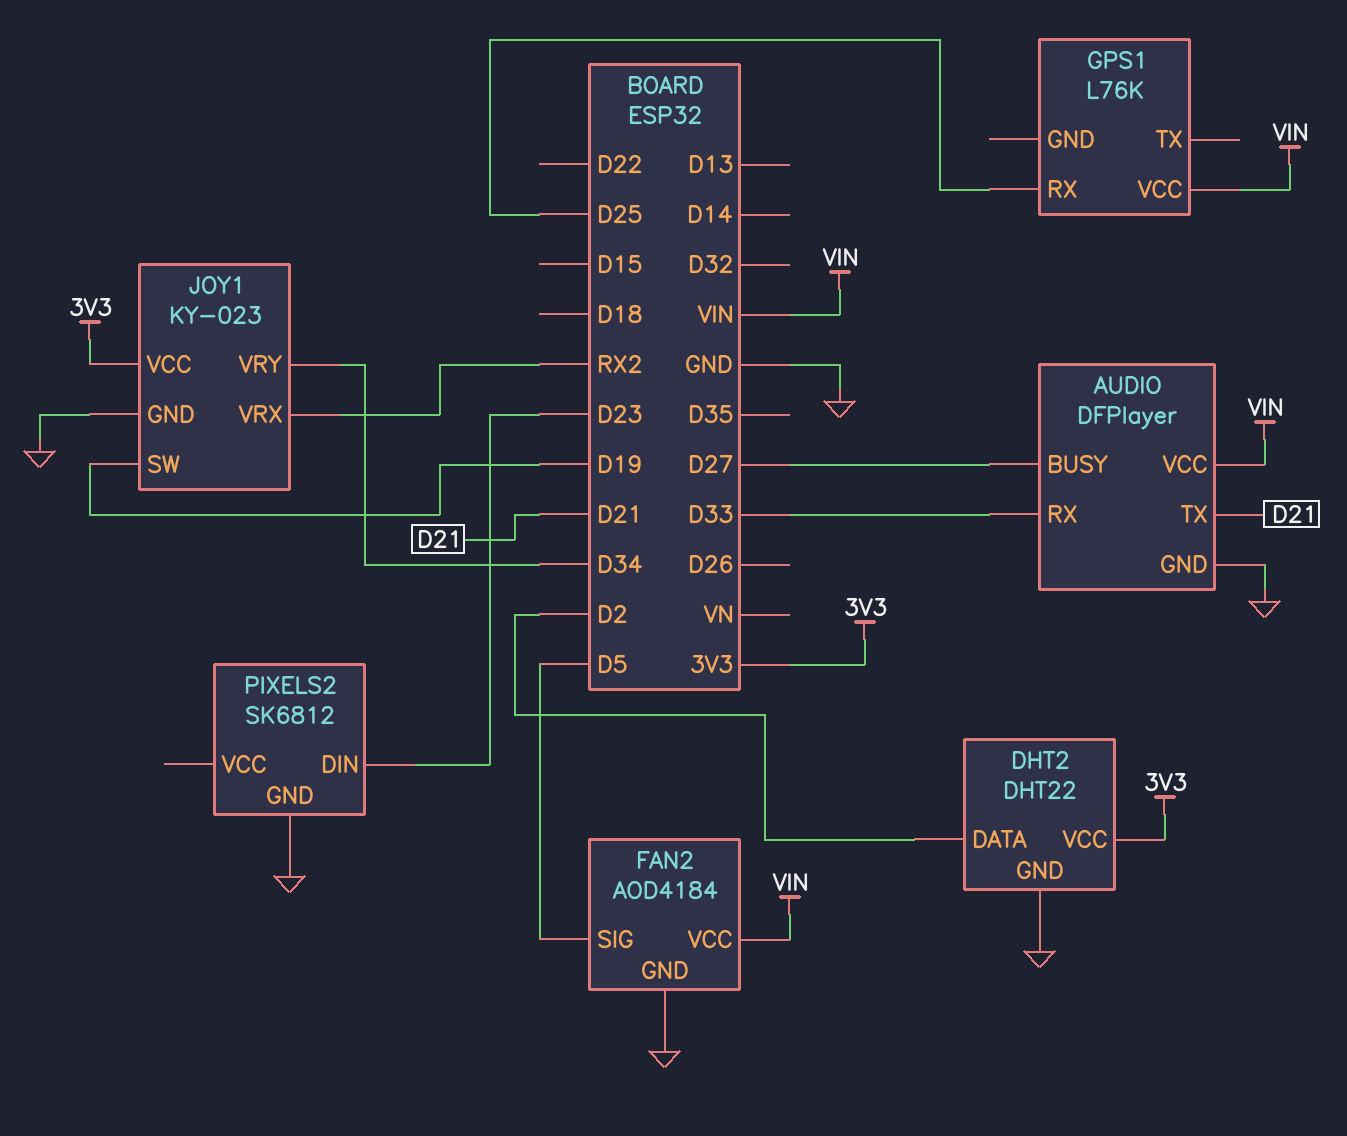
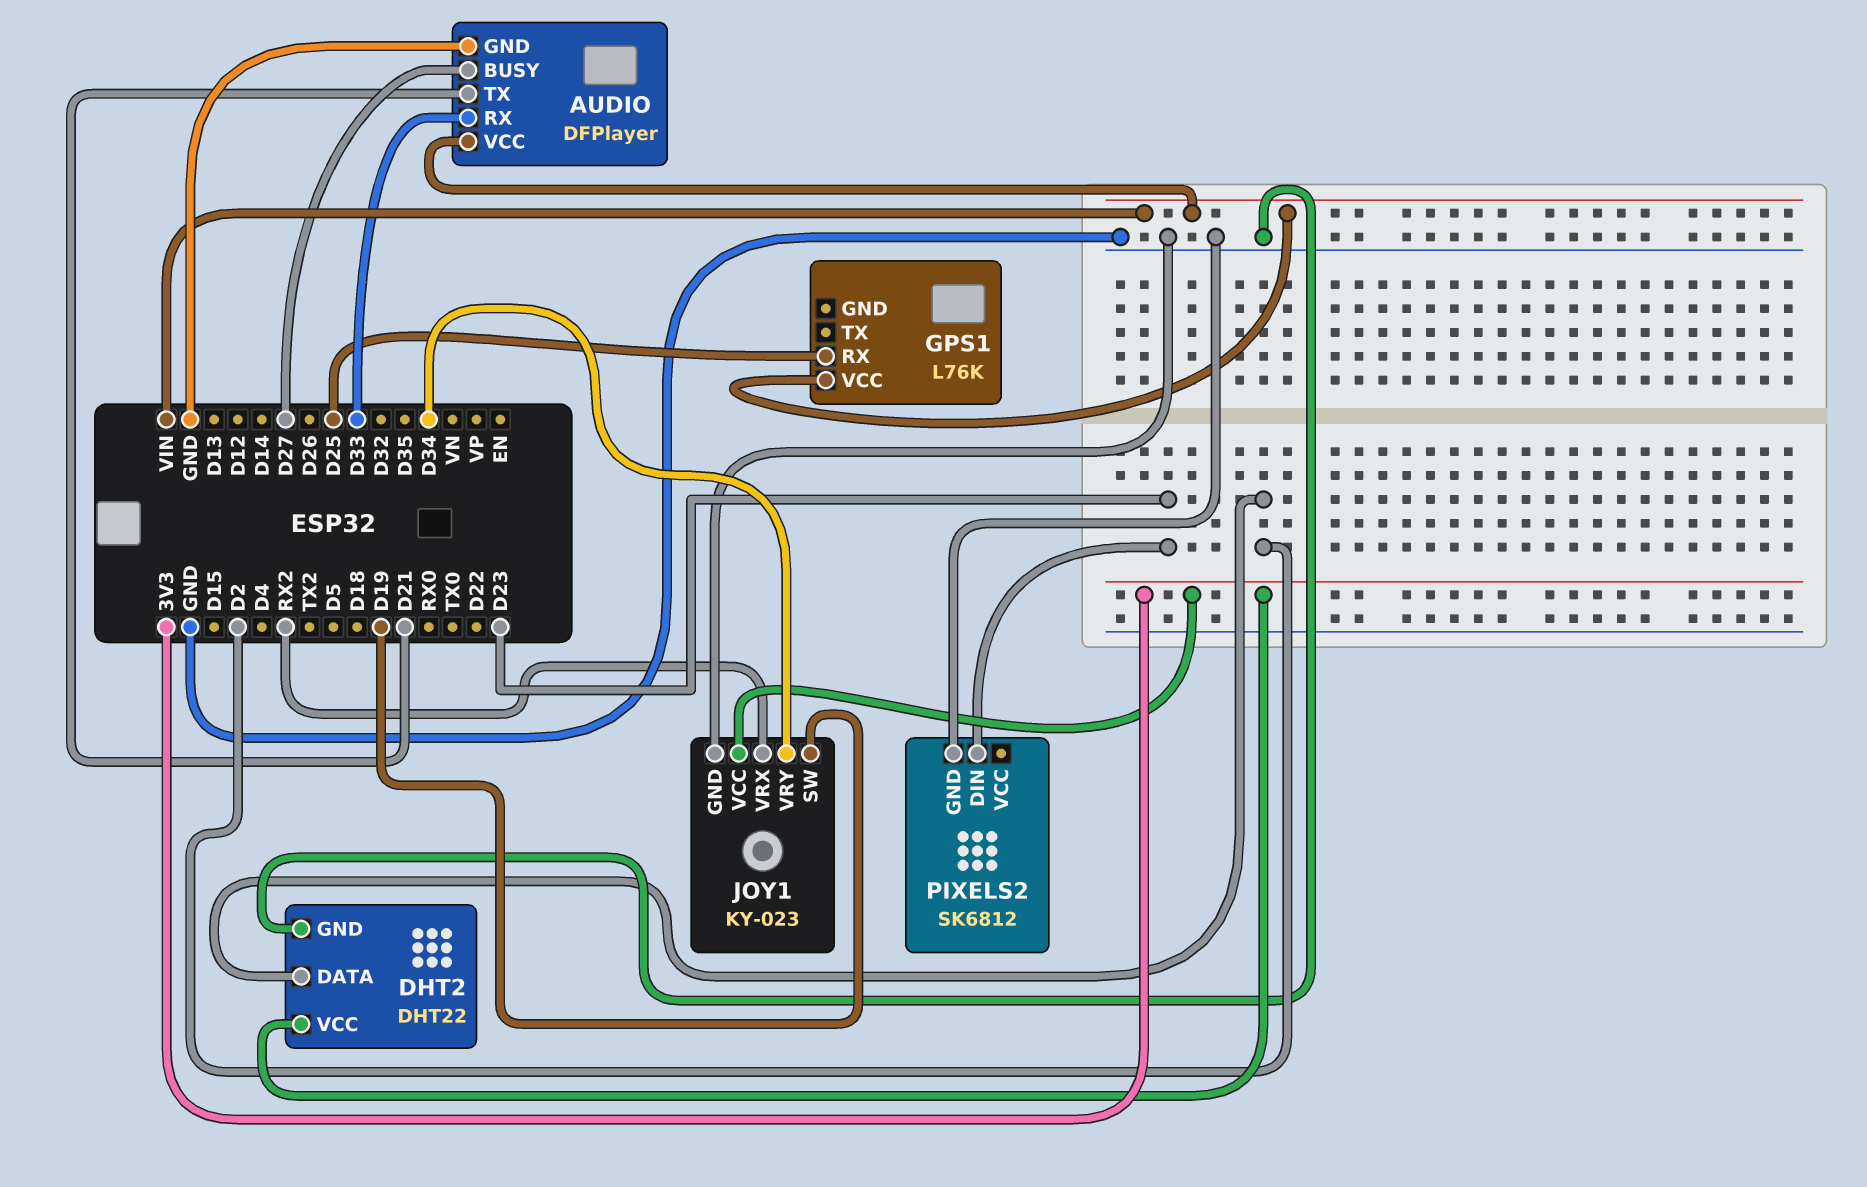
FAN2: AOD4184 -> none
FAN2 pin GND: GND -> none
FAN2 pin SIG: D5 -> none
FAN2 pin VCC: VIN -> none

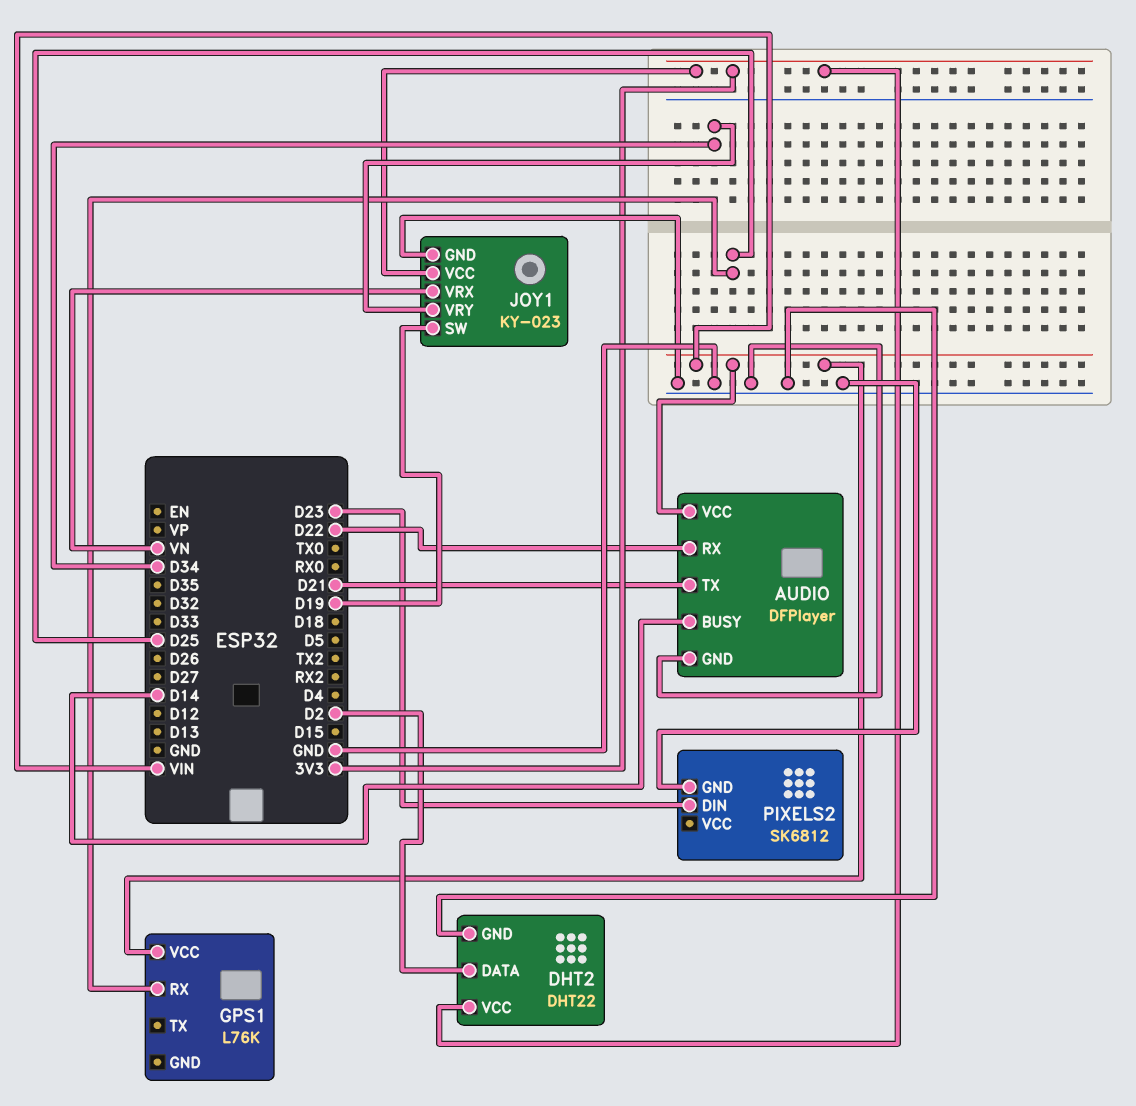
AUDIO pin BUSY: D27 -> D14
AUDIO pin RX: D33 -> D22
JOY1 pin VRX: RX2 -> VN

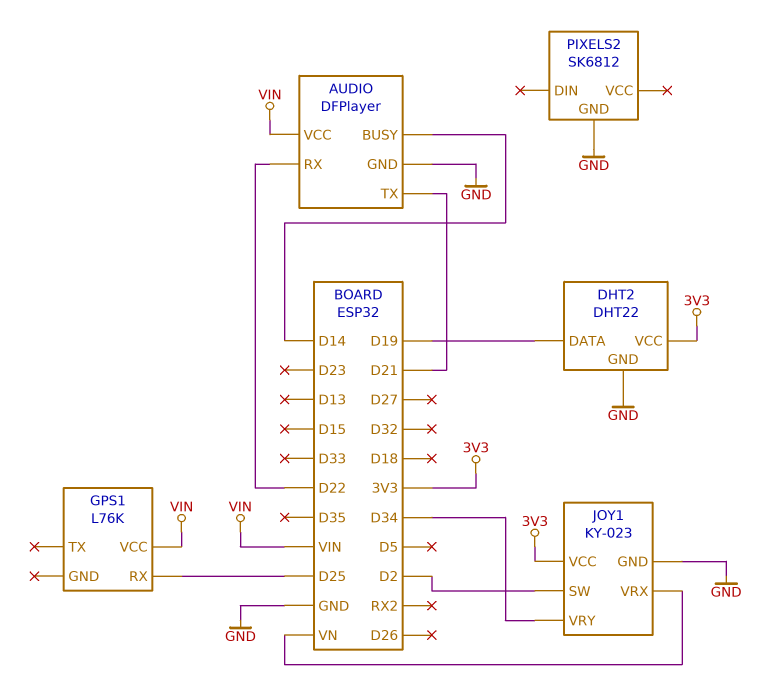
DHT2 pin DATA: D2 -> D19
JOY1 pin SW: D19 -> D2
PIXELS2 pin DIN: D23 -> none

